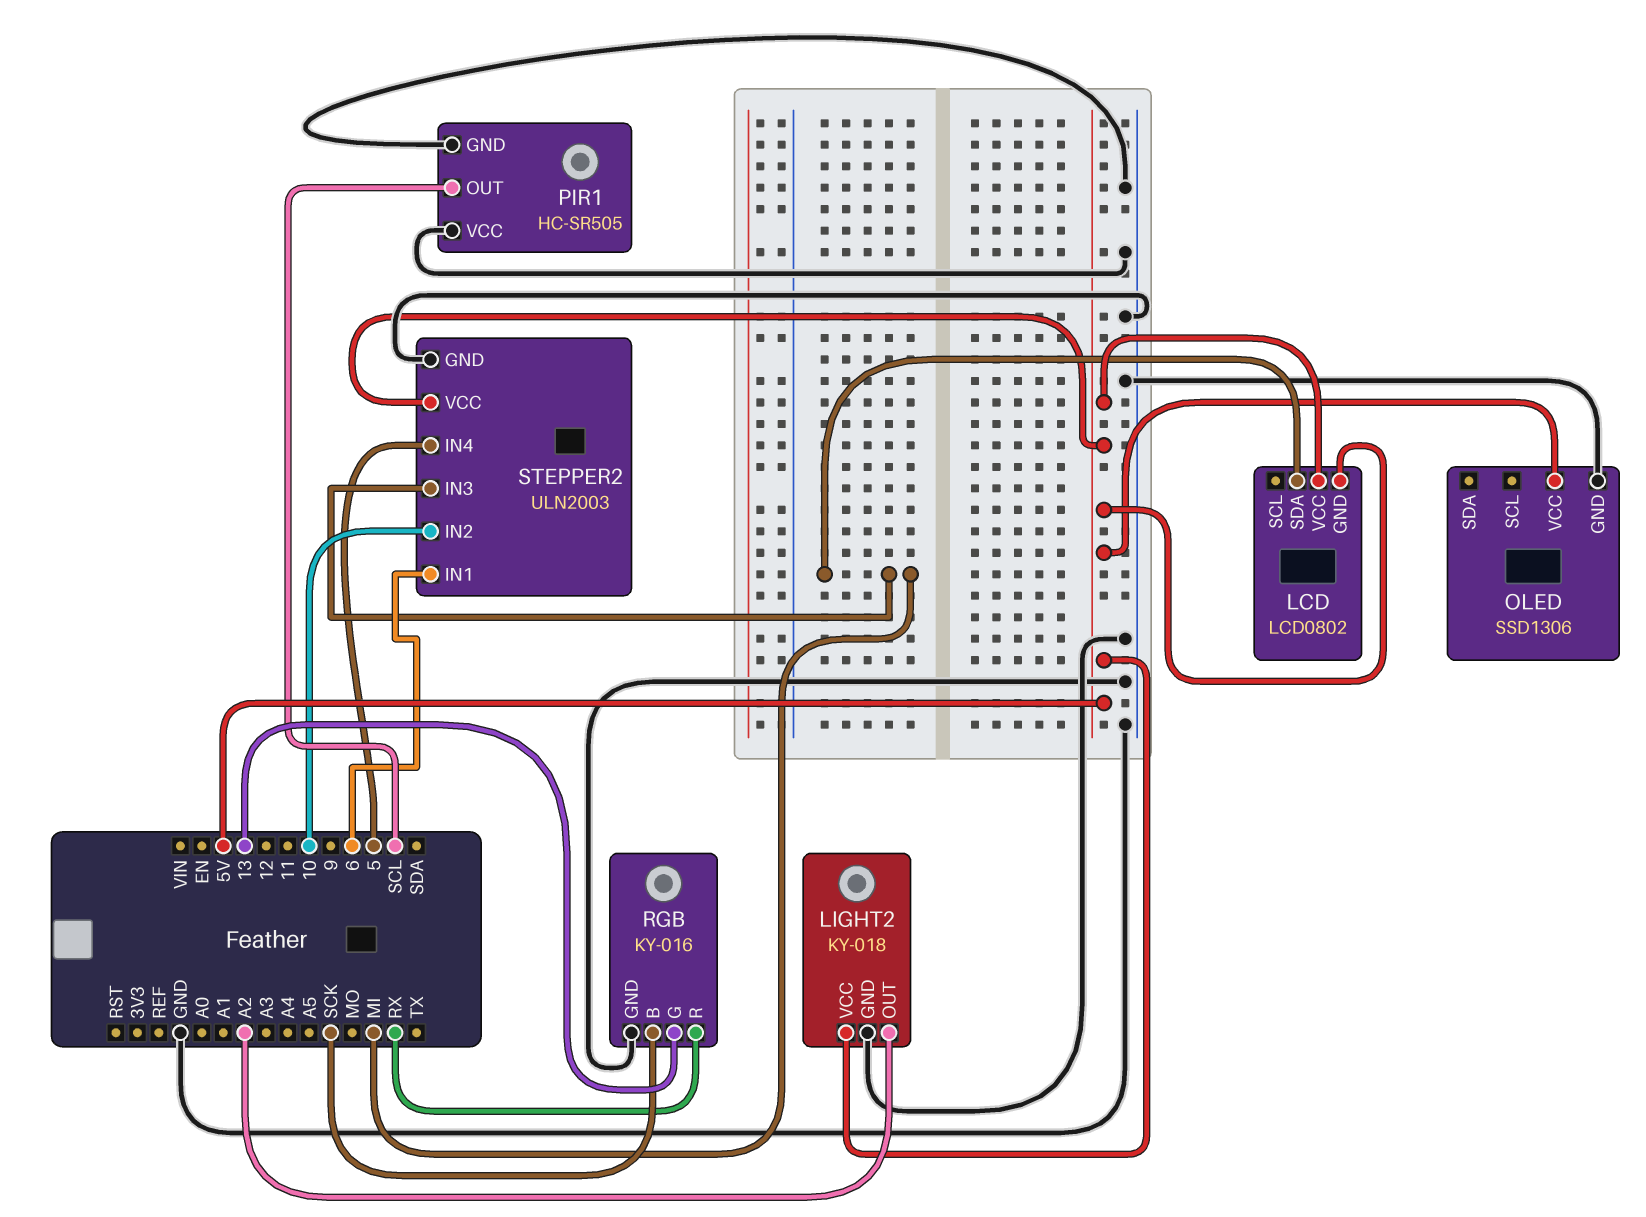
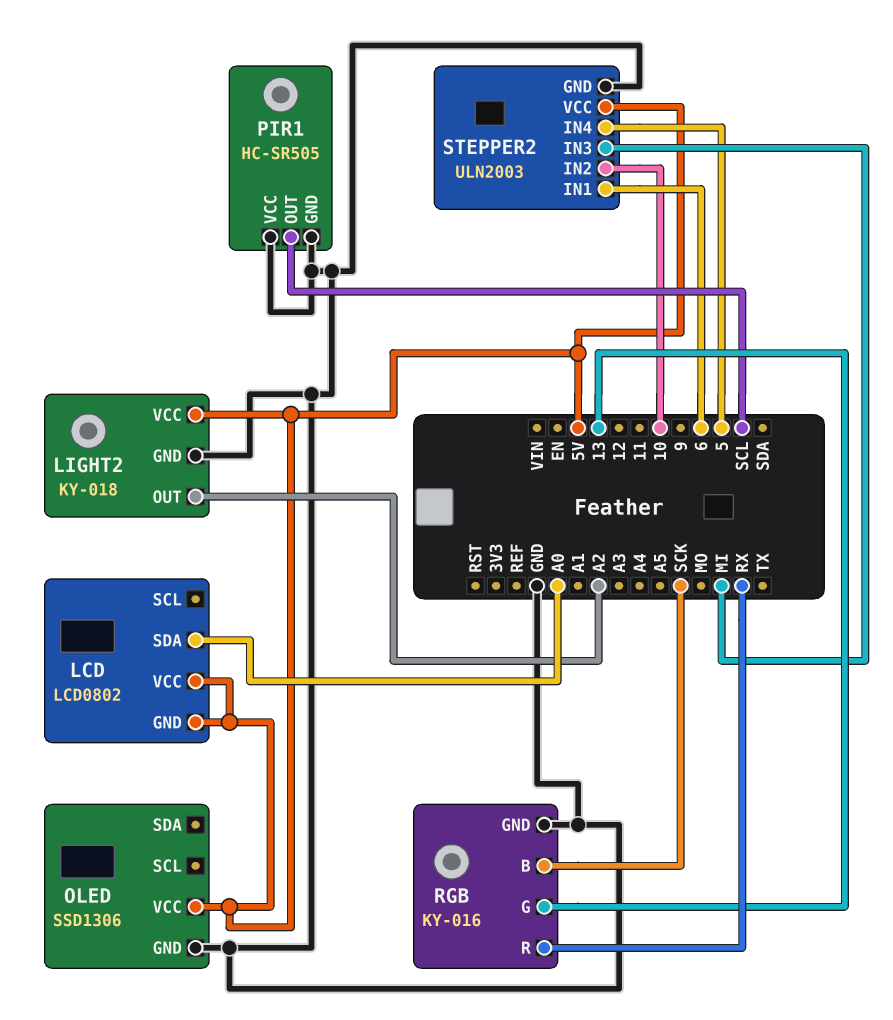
LCD pin SDA: MI -> A0

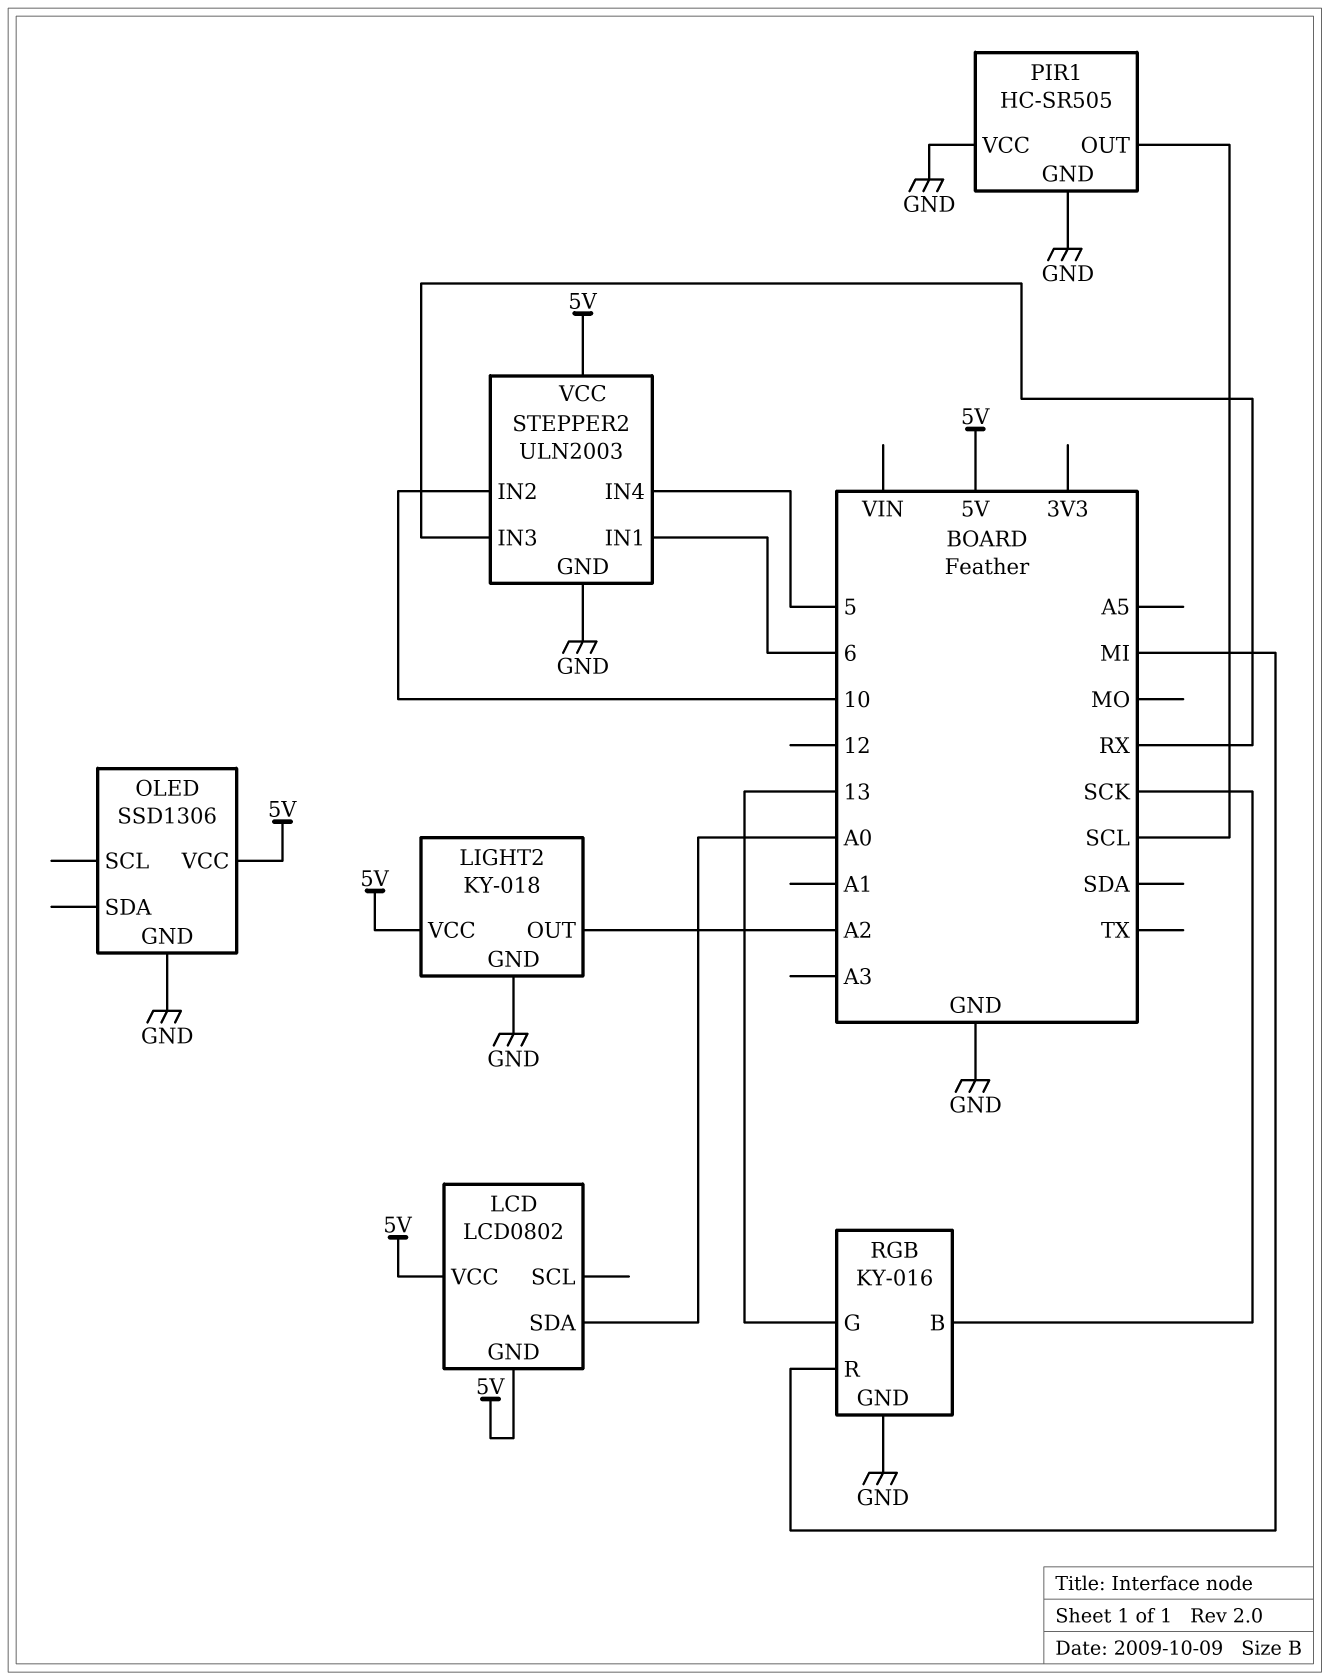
RGB pin R: RX -> MI
STEPPER2 pin IN3: MI -> RX

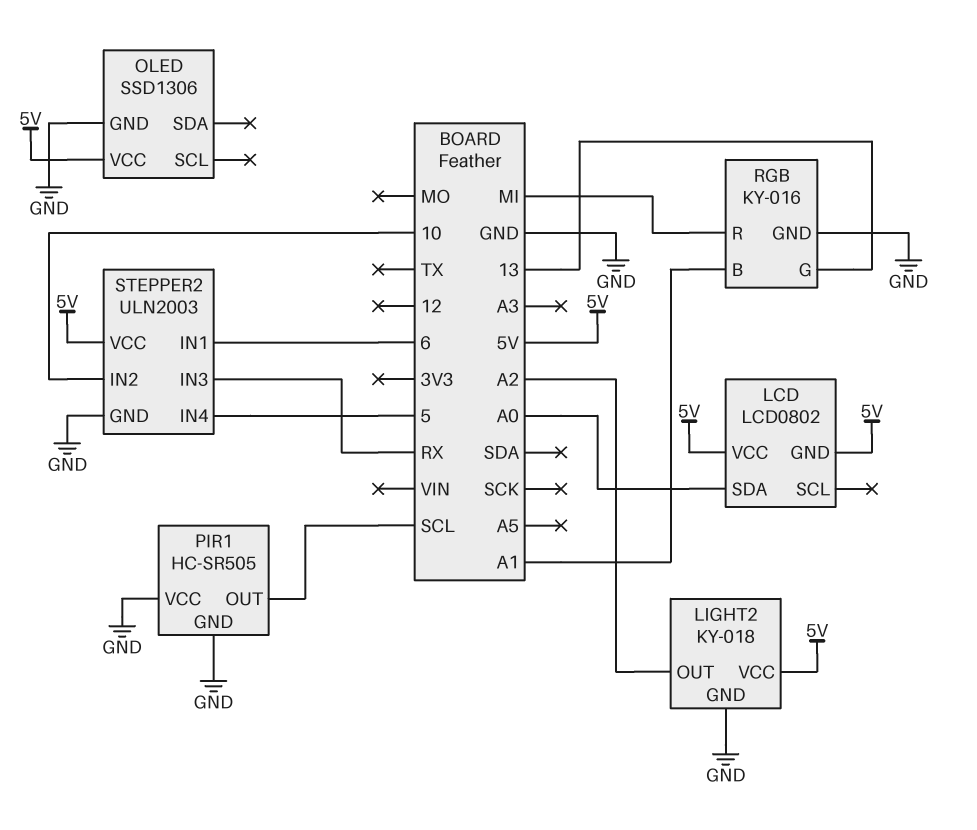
RGB pin B: SCK -> A1

